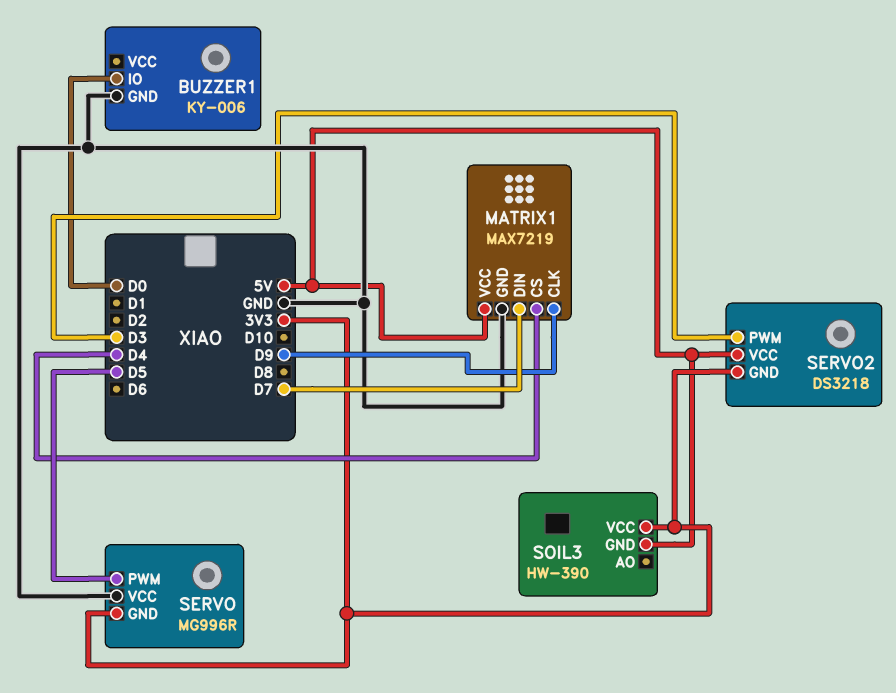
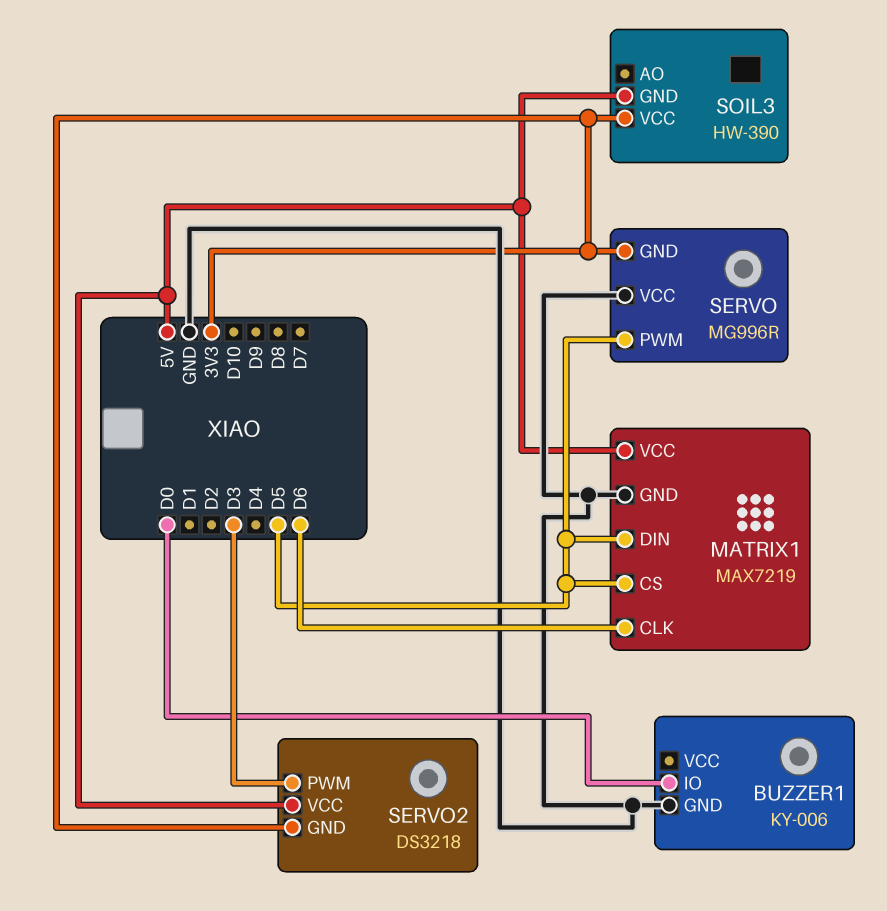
MATRIX1 pin CLK: D9 -> D6
MATRIX1 pin CS: D4 -> D5
MATRIX1 pin DIN: D7 -> D5

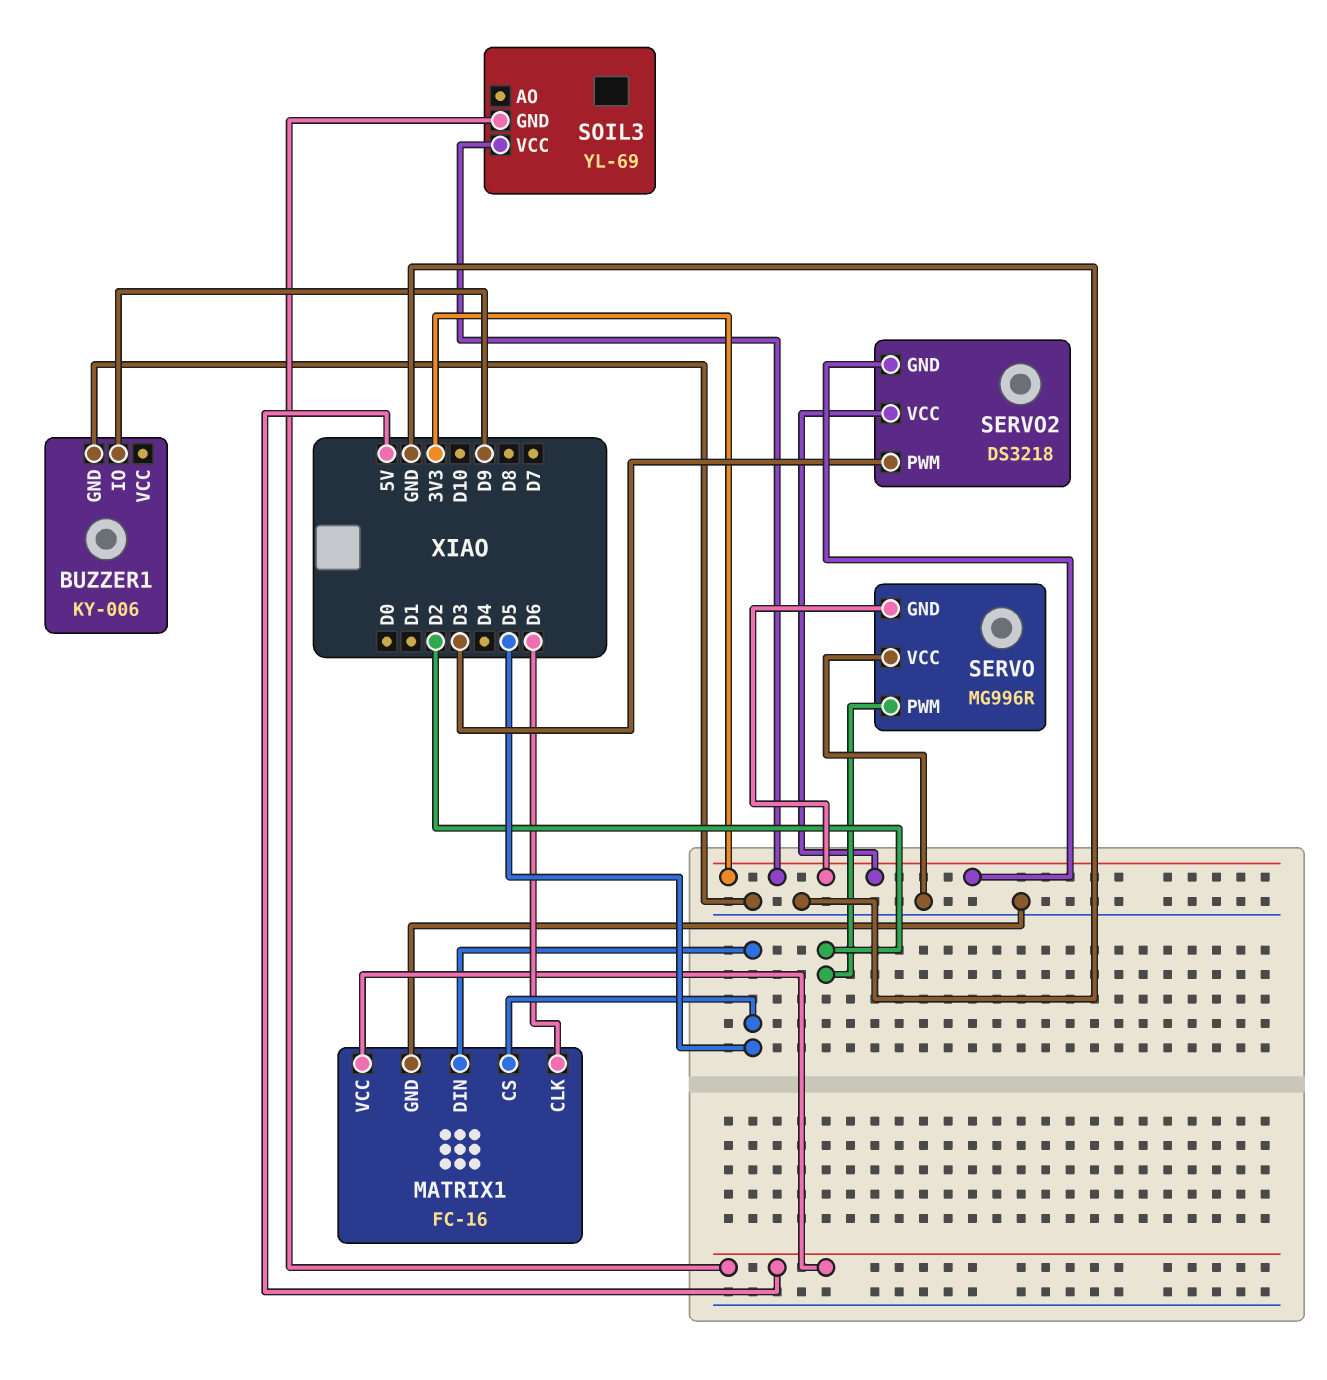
BUZZER1 pin IO: D0 -> D9
MATRIX1: MAX7219 -> FC-16
SERVO pin PWM: D5 -> D2
SERVO2 pin VCC: 5V -> 3V3
SOIL3: HW-390 -> YL-69

